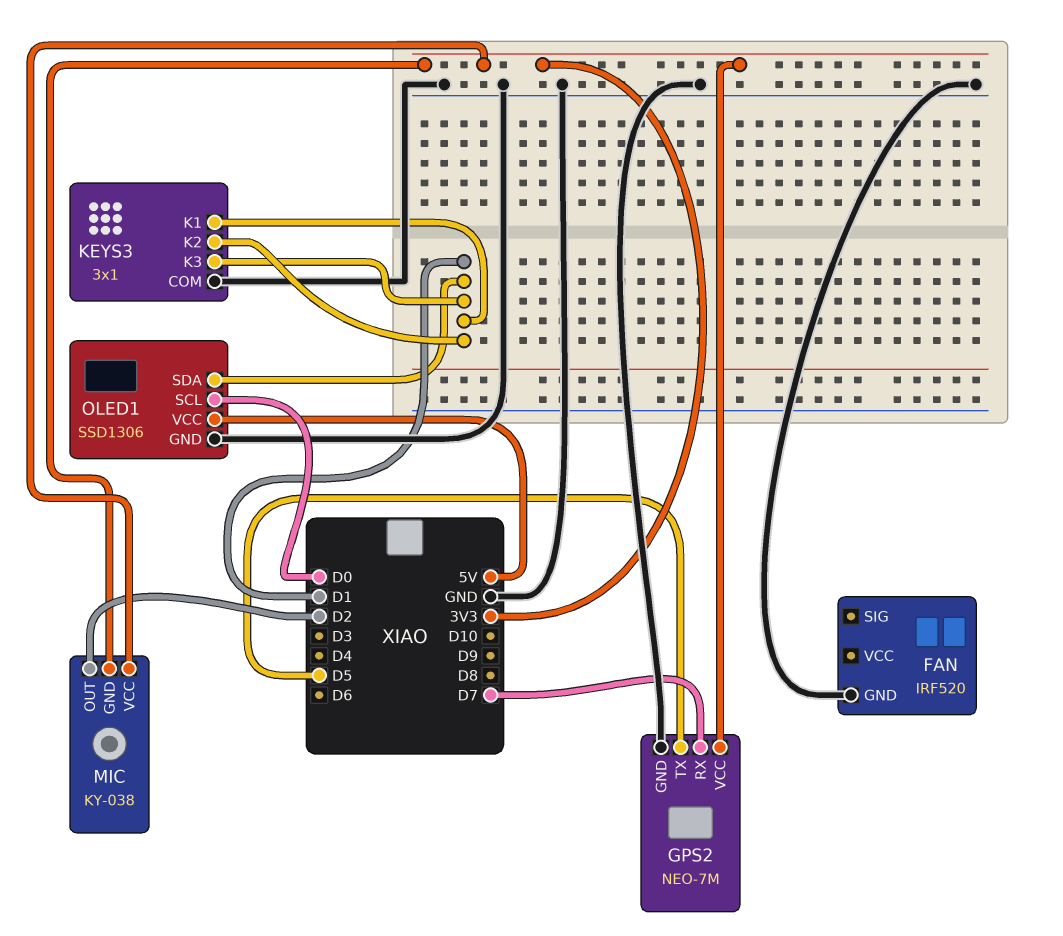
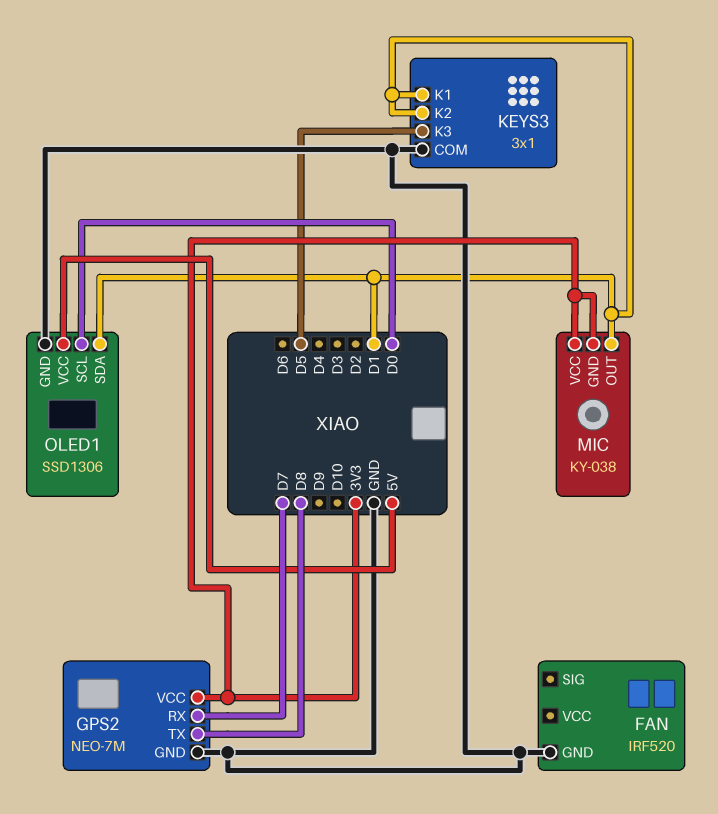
GPS2 pin TX: D5 -> D8
KEYS3 pin K3: D1 -> D5
MIC pin OUT: D2 -> D1

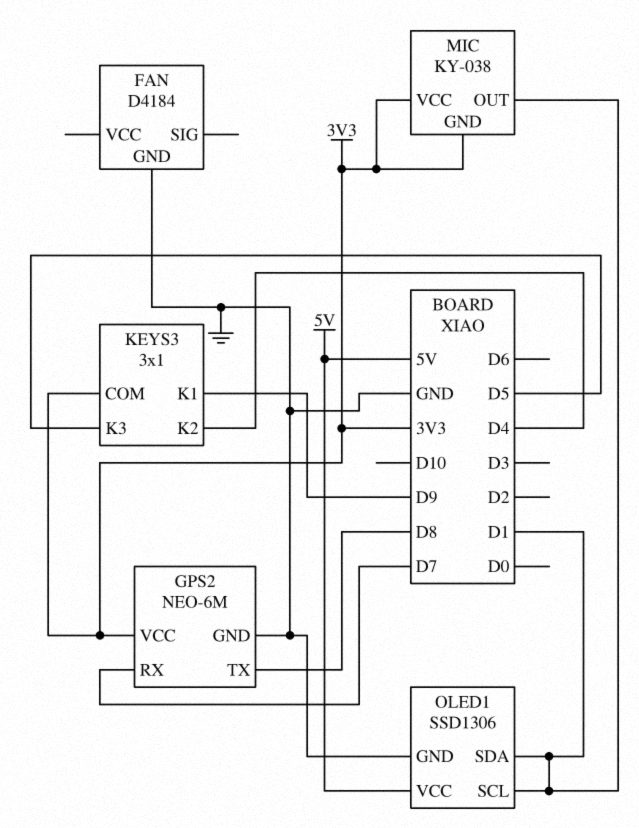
FAN: IRF520 -> D4184
GPS2: NEO-7M -> NEO-6M
KEYS3 pin COM: GND -> 3V3
KEYS3 pin K1: D1 -> D9
KEYS3 pin K2: D1 -> D4
OLED1 pin SCL: D0 -> D1

